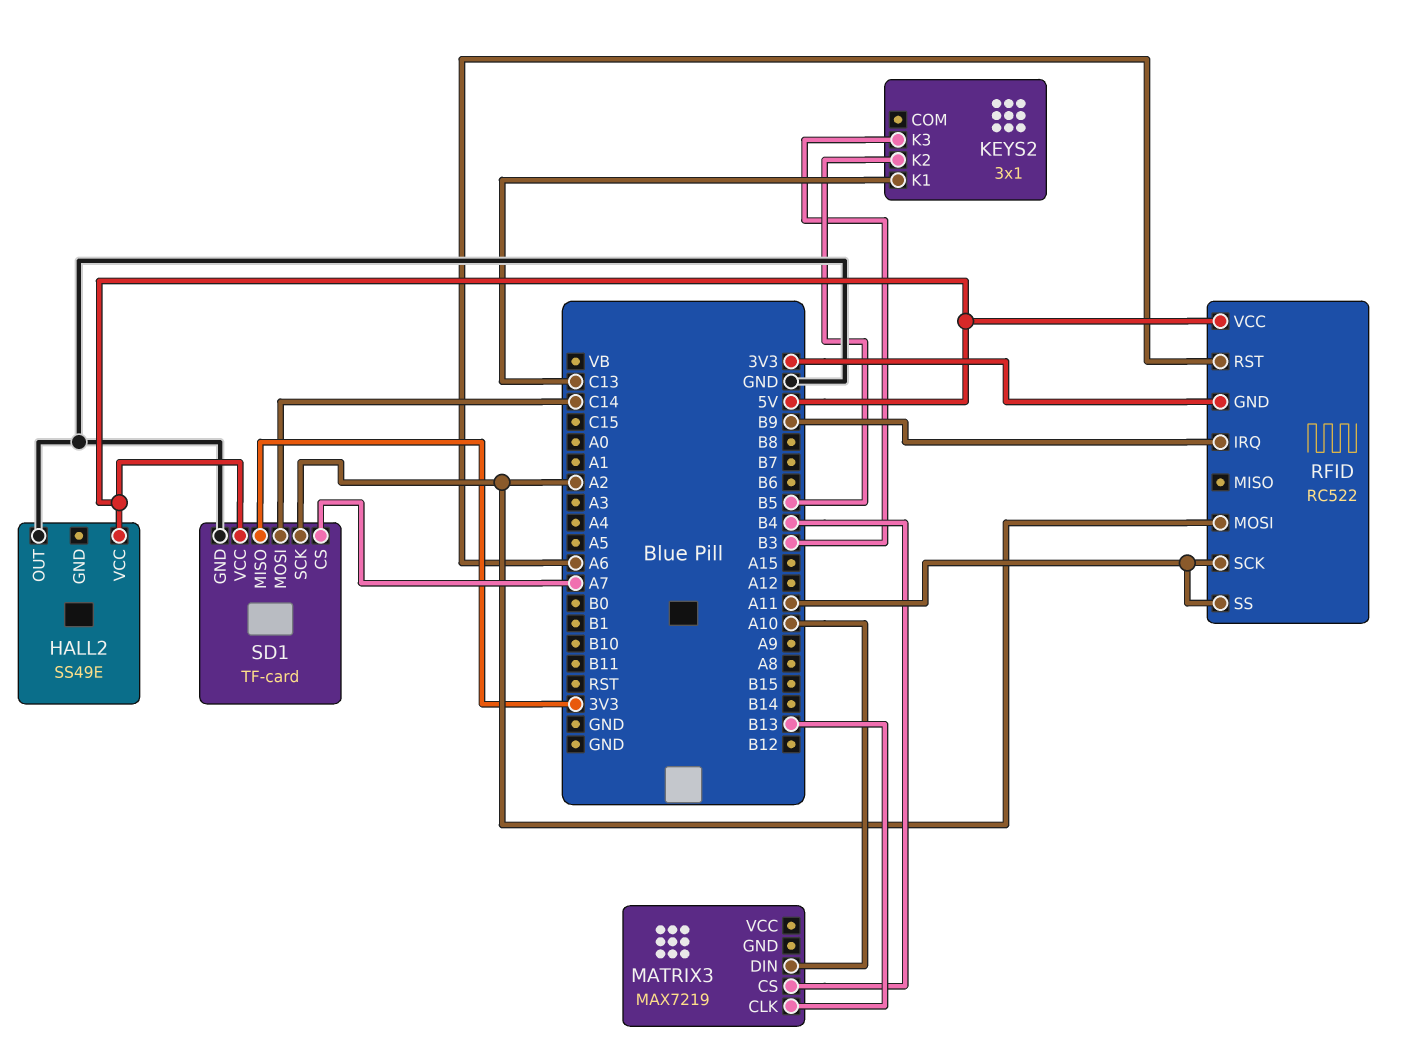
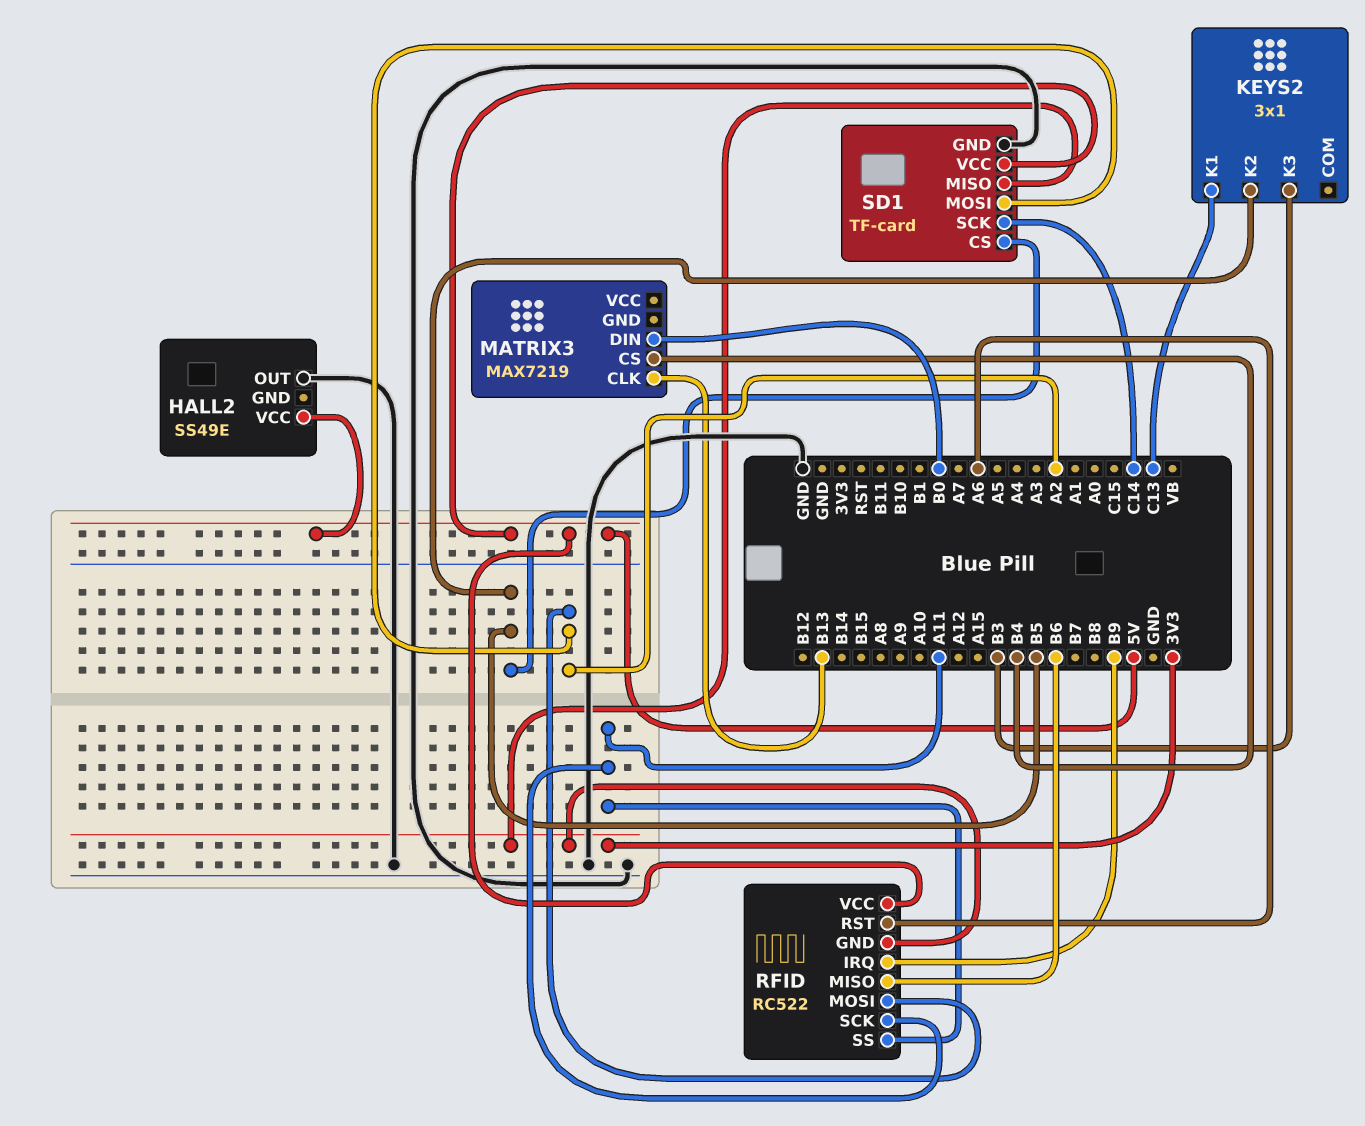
MATRIX3 pin DIN: A10 -> B0
RFID pin MISO: none -> B6
SD1 pin CS: A7 -> B5
SD1 pin MOSI: C14 -> A2
SD1 pin SCK: A2 -> C14

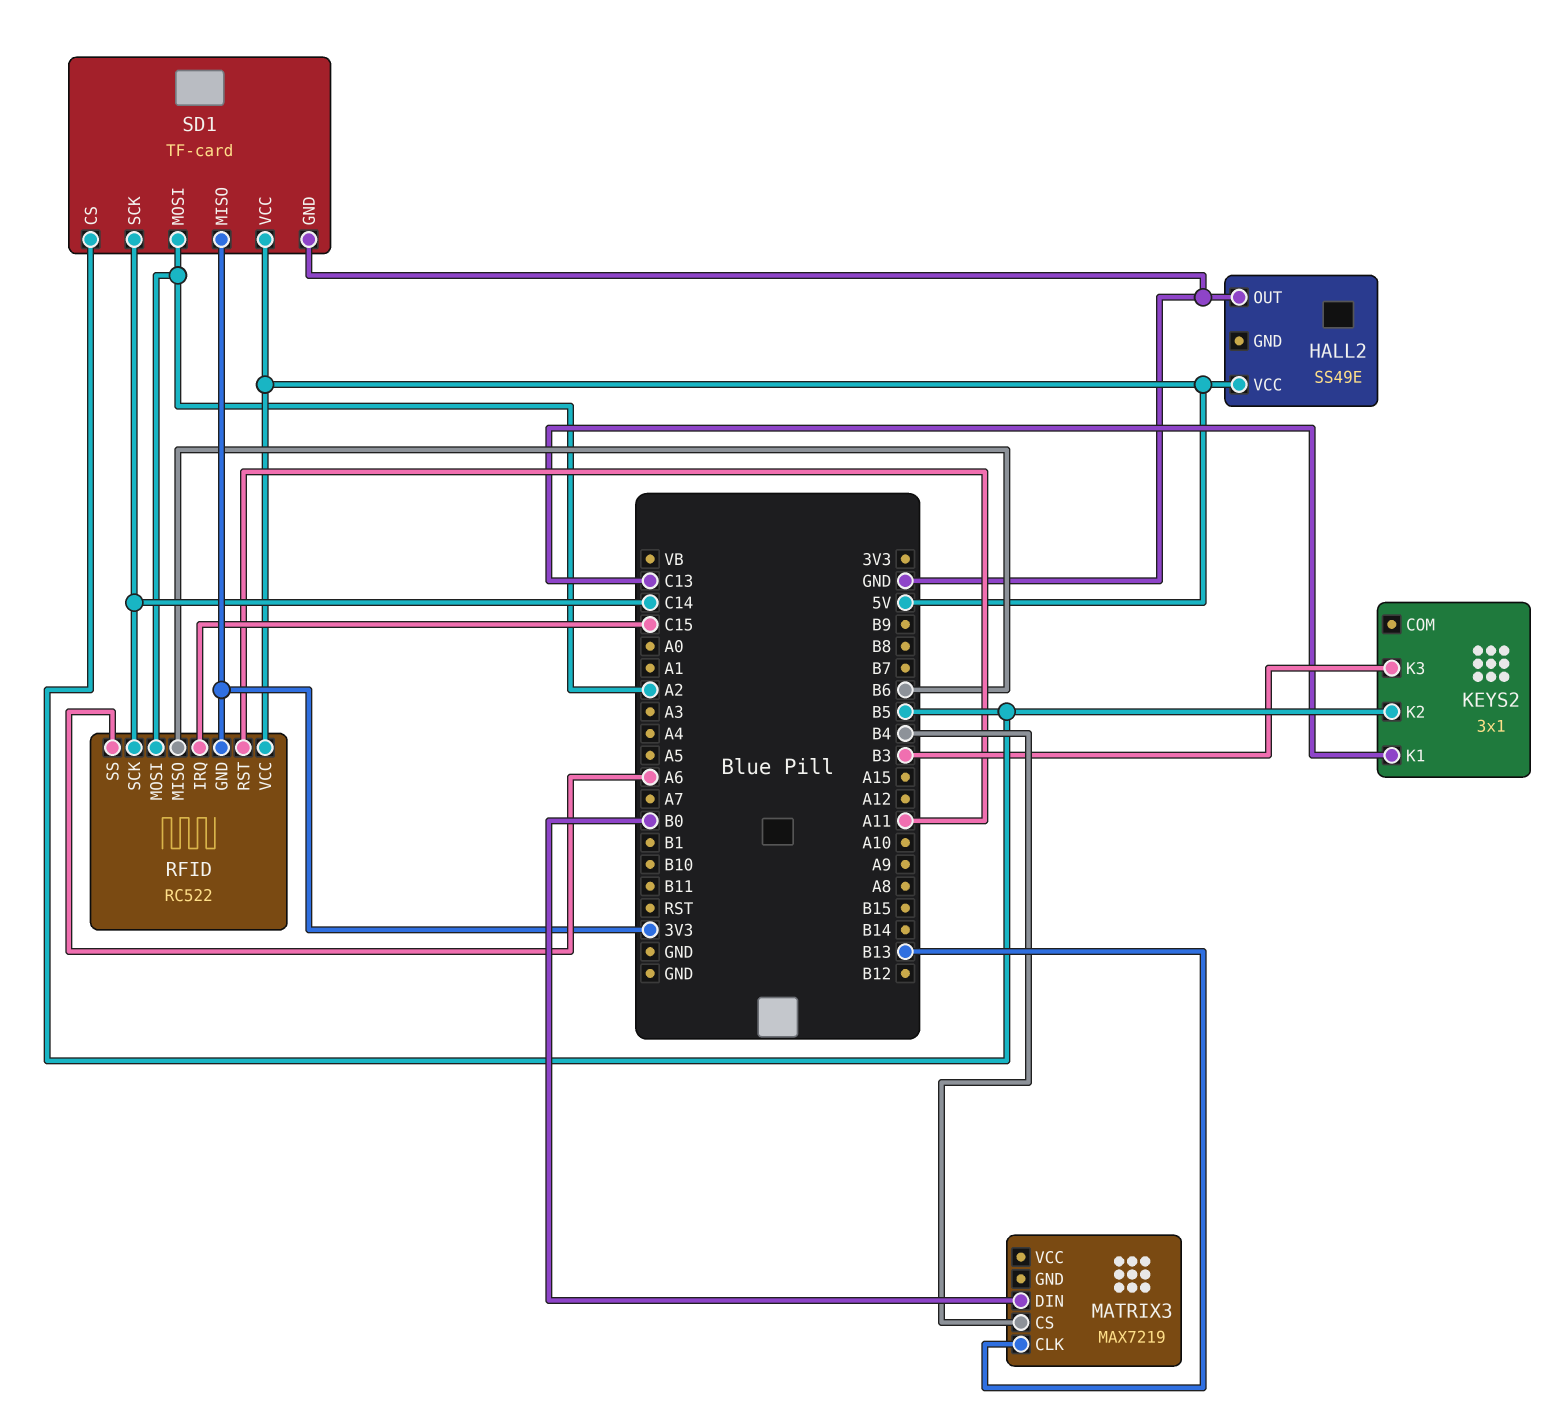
RFID pin IRQ: B9 -> C15
RFID pin RST: A6 -> A11
RFID pin SCK: A11 -> C14
RFID pin SS: A11 -> A6

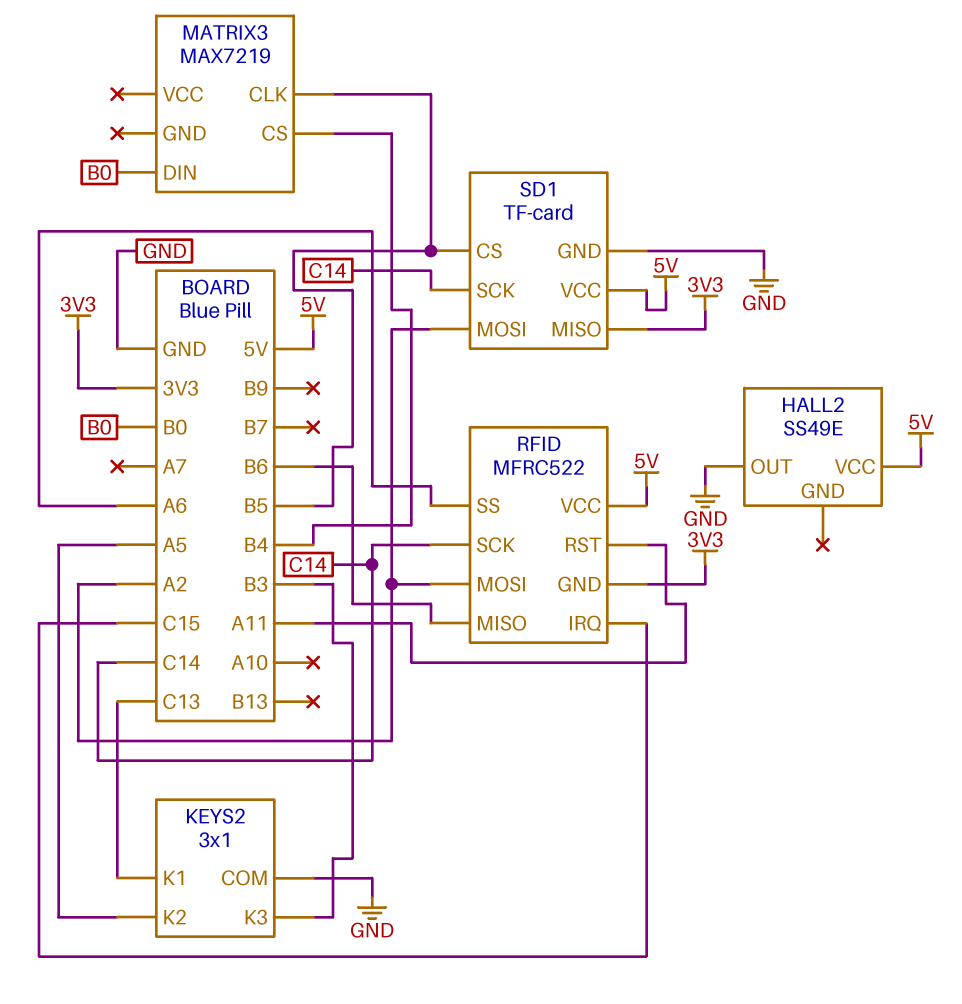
KEYS2 pin COM: none -> GND
KEYS2 pin K2: B5 -> A5
MATRIX3 pin CLK: B13 -> B5
RFID: RC522 -> MFRC522

